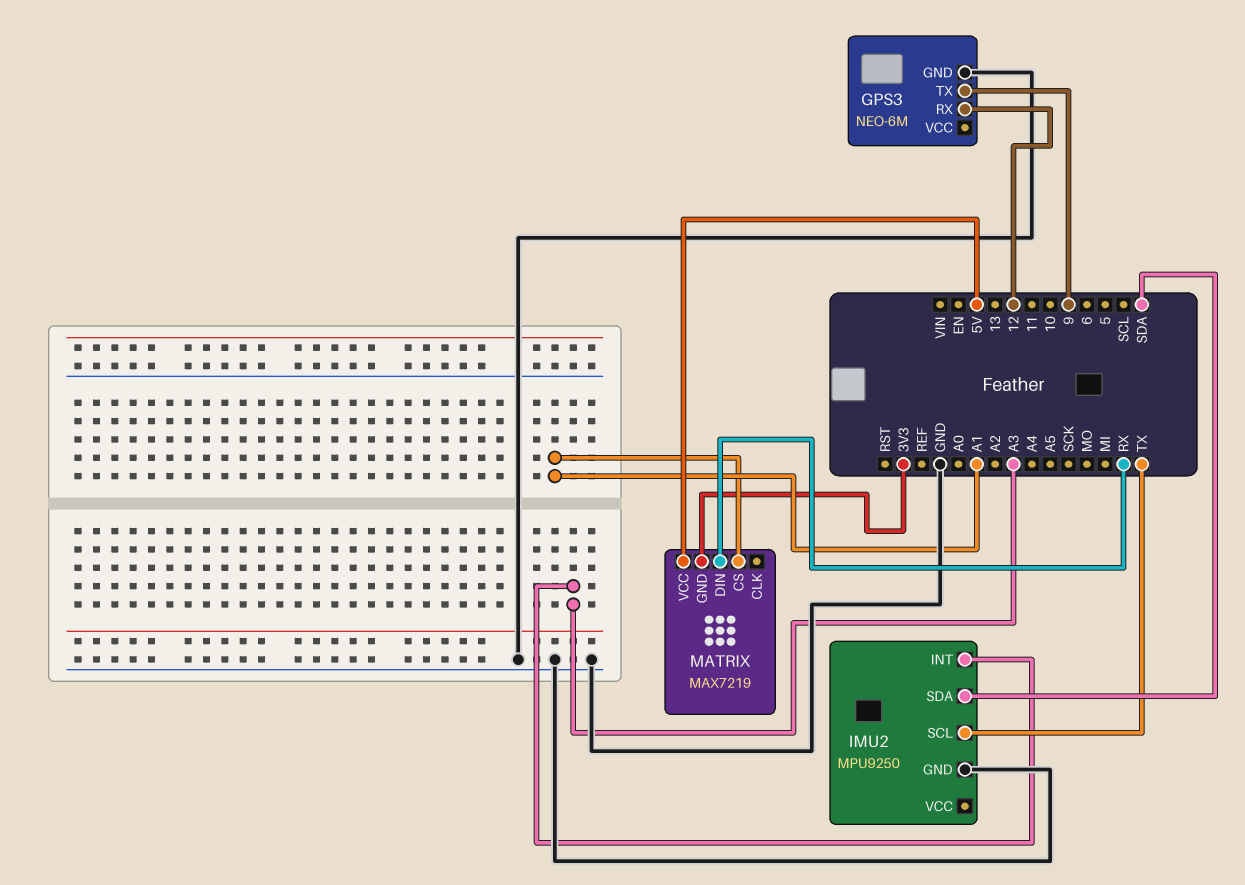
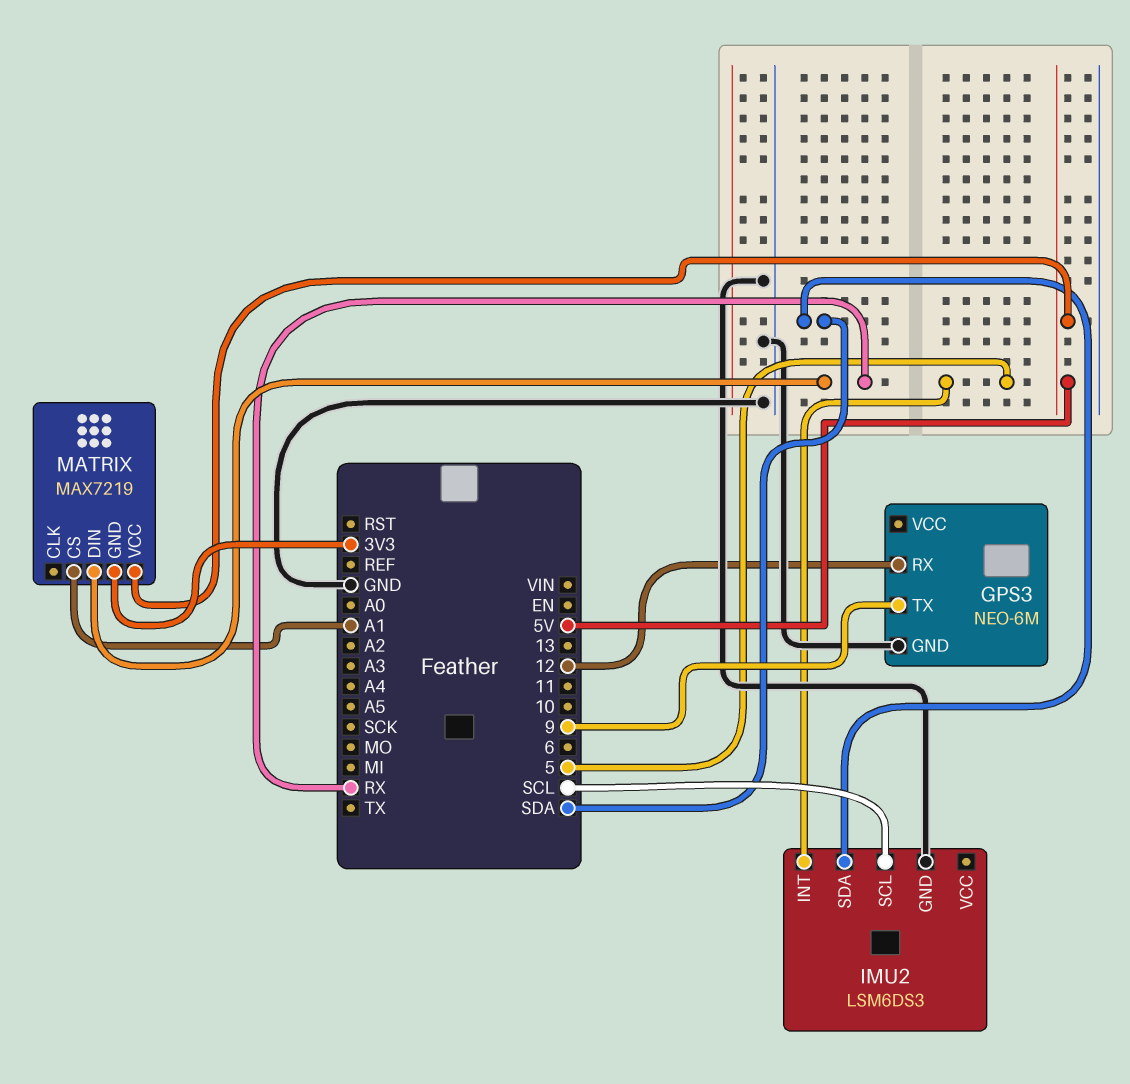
IMU2: MPU9250 -> LSM6DS3
IMU2 pin INT: A3 -> 5
IMU2 pin SCL: TX -> SCL

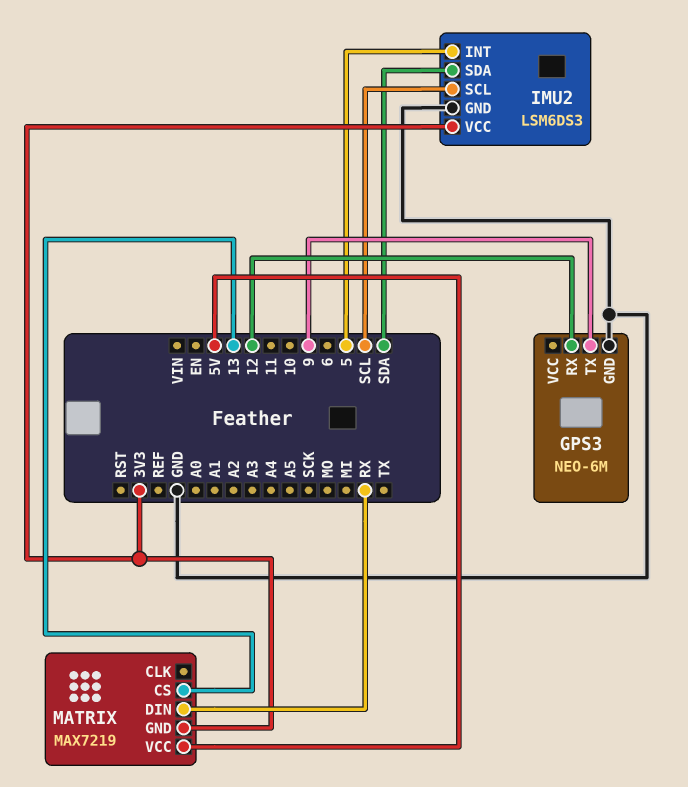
IMU2 pin VCC: none -> 3V3
MATRIX pin CS: A1 -> 13

